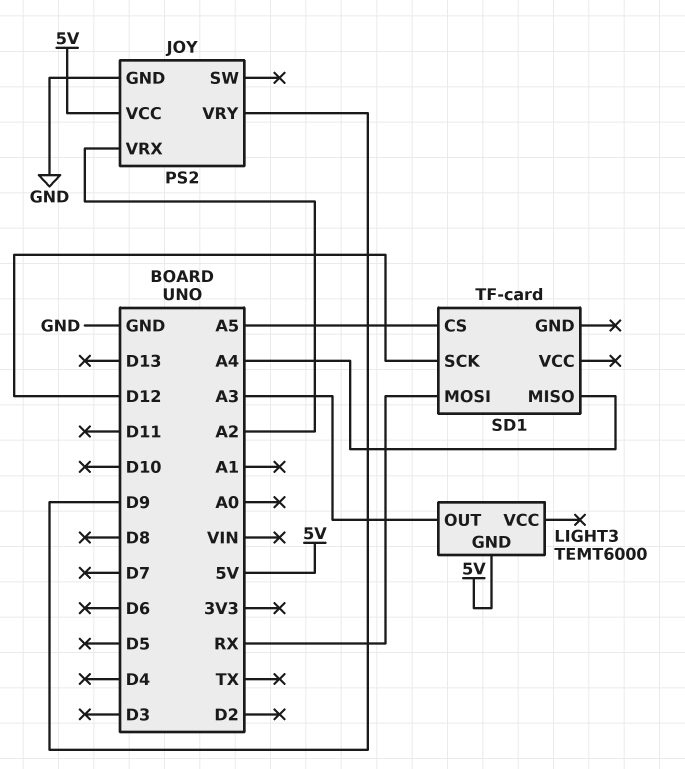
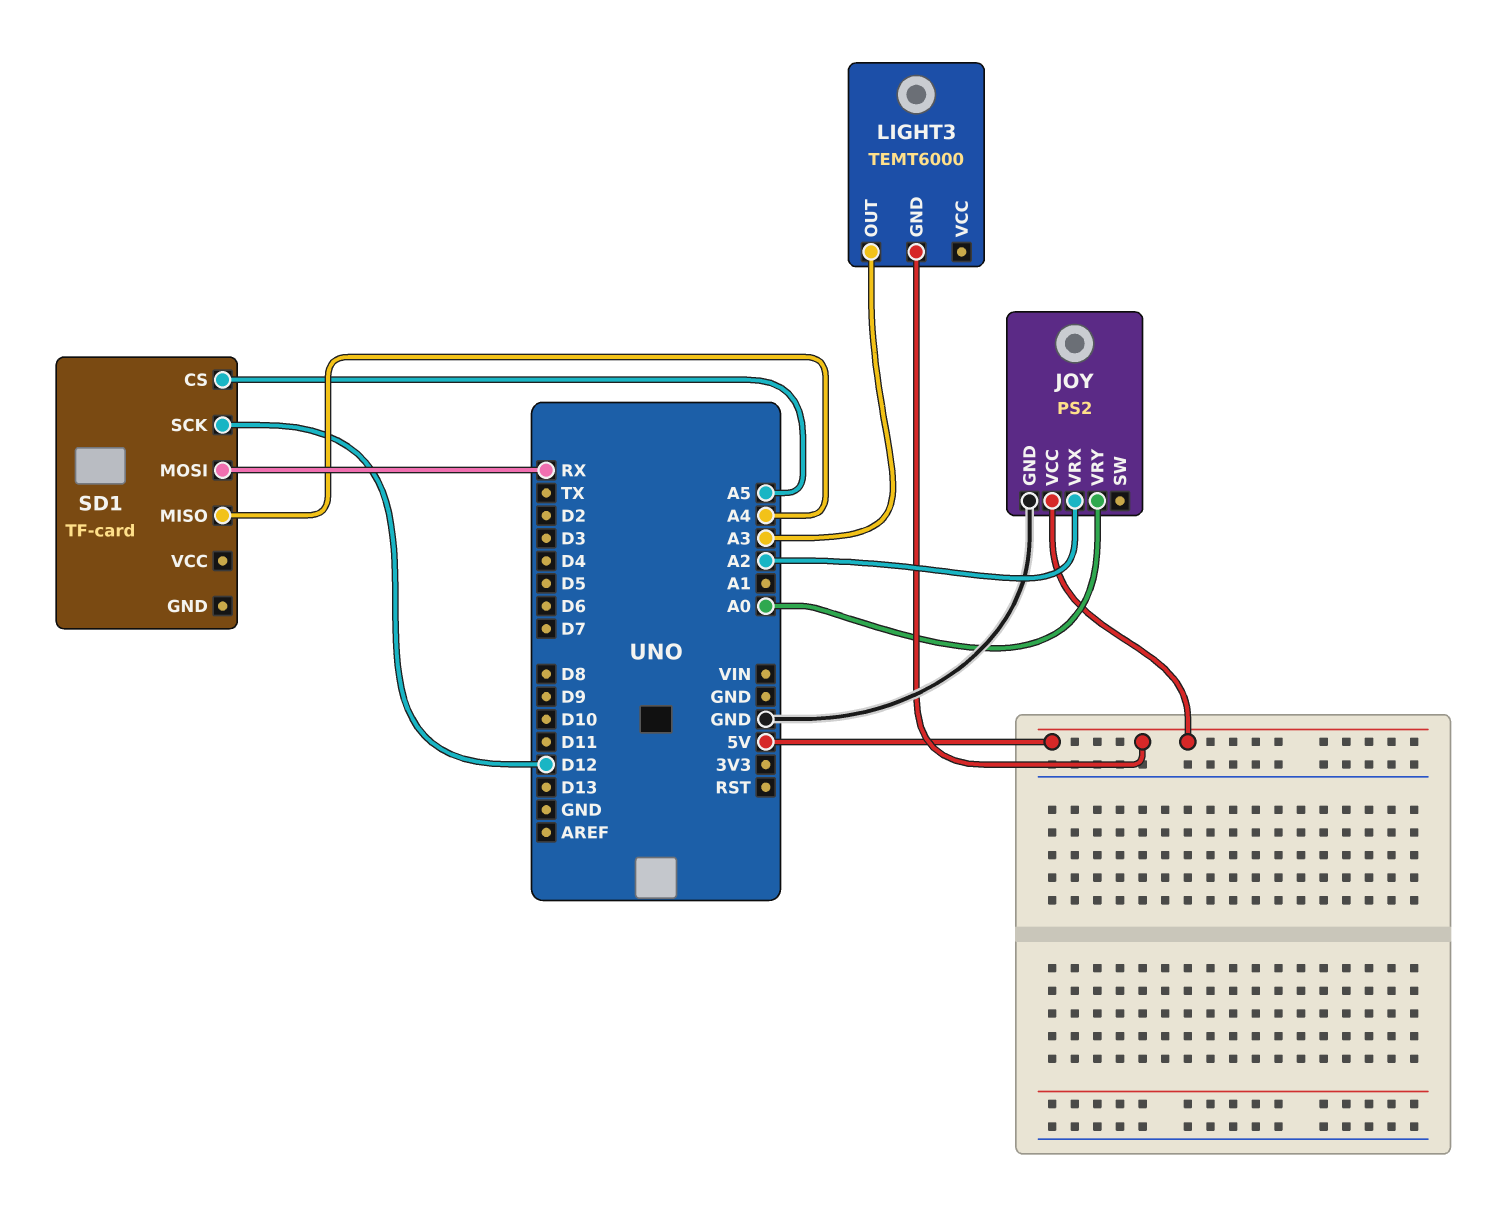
JOY pin VRY: D9 -> A0

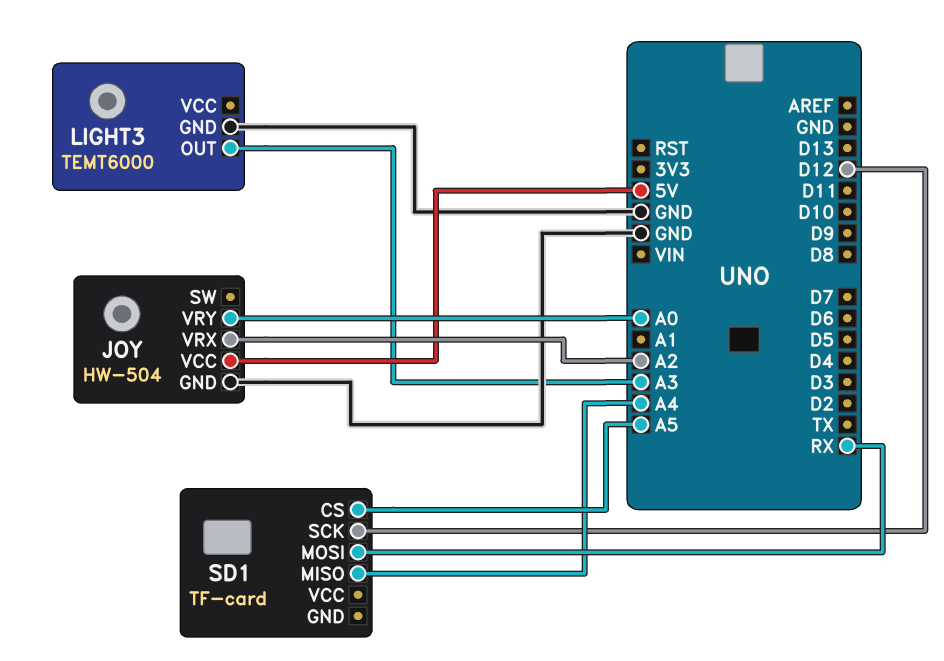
JOY: PS2 -> HW-504
LIGHT3 pin GND: 5V -> GND

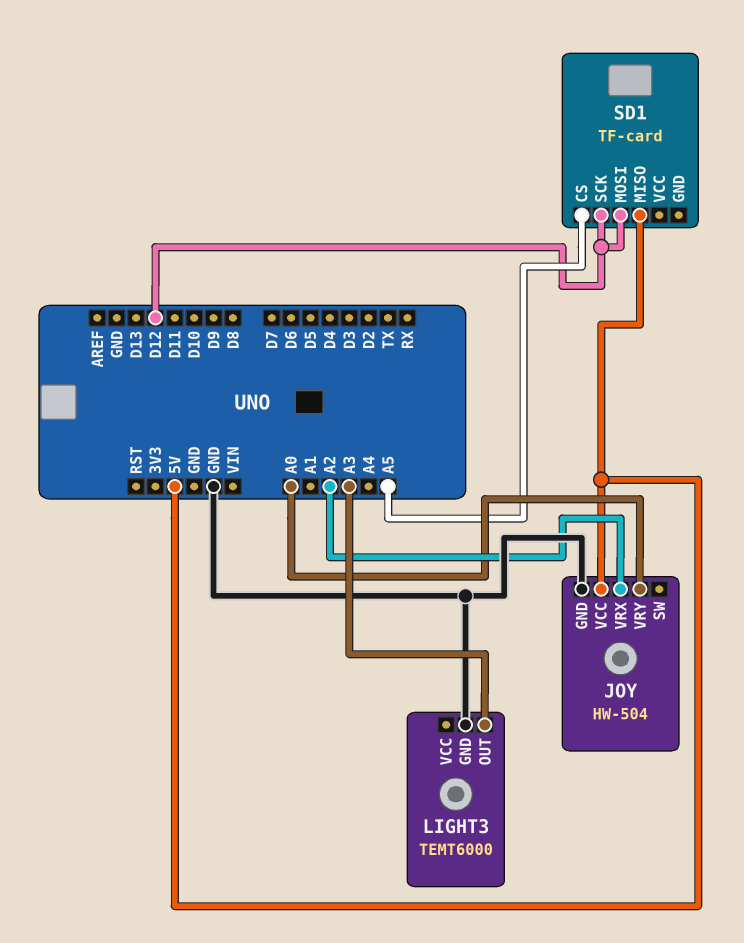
SD1 pin MISO: A4 -> 5V
SD1 pin MOSI: RX -> D12

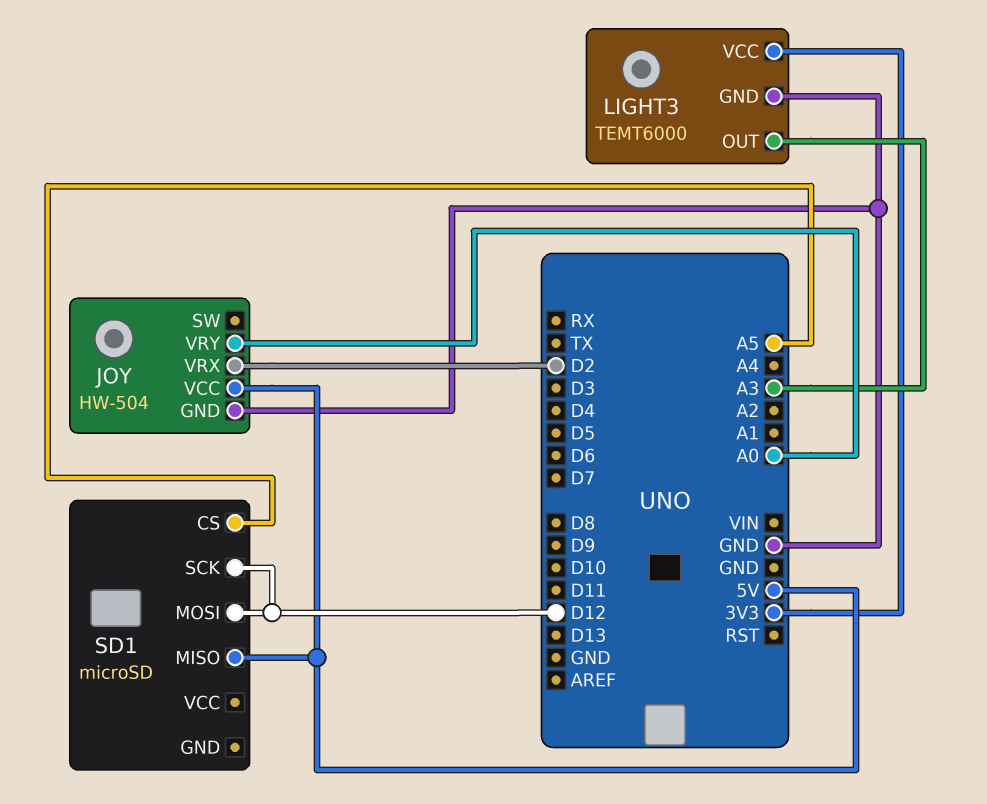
JOY pin VRX: A2 -> D2
LIGHT3 pin VCC: none -> 3V3
SD1: TF-card -> microSD

